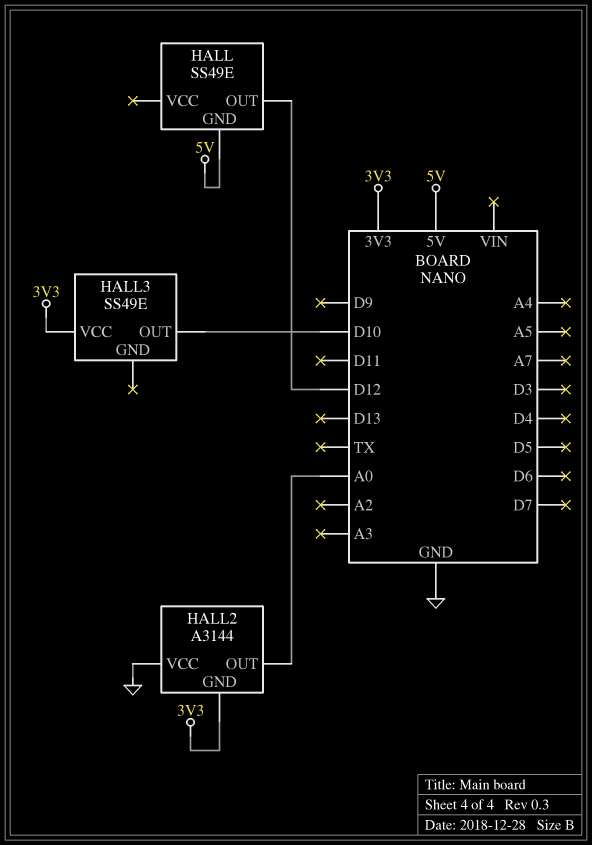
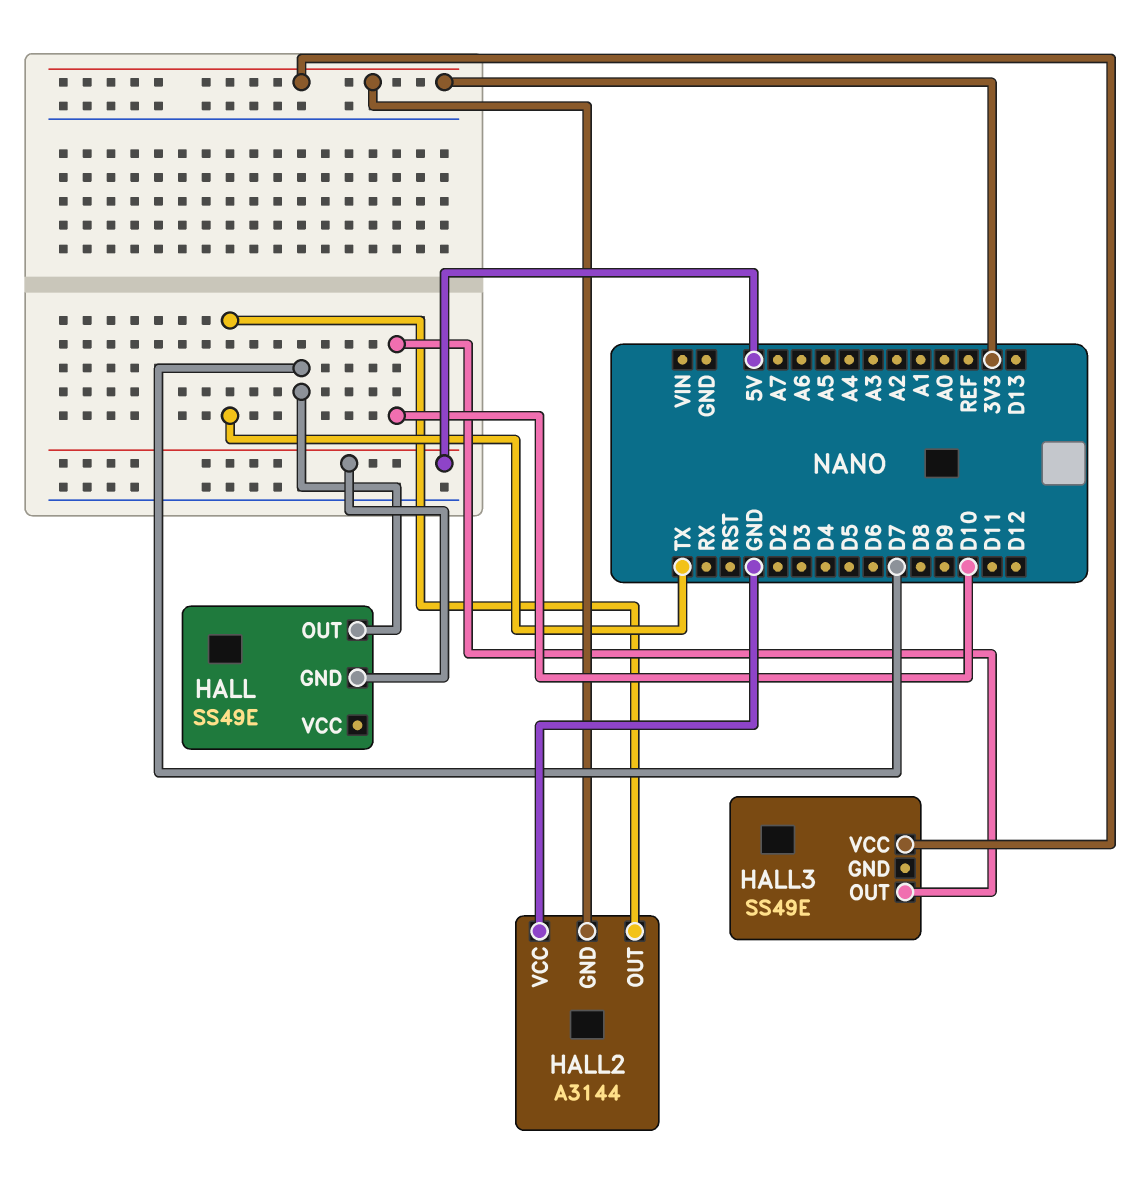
HALL pin OUT: D12 -> D7
HALL2 pin OUT: A0 -> TX

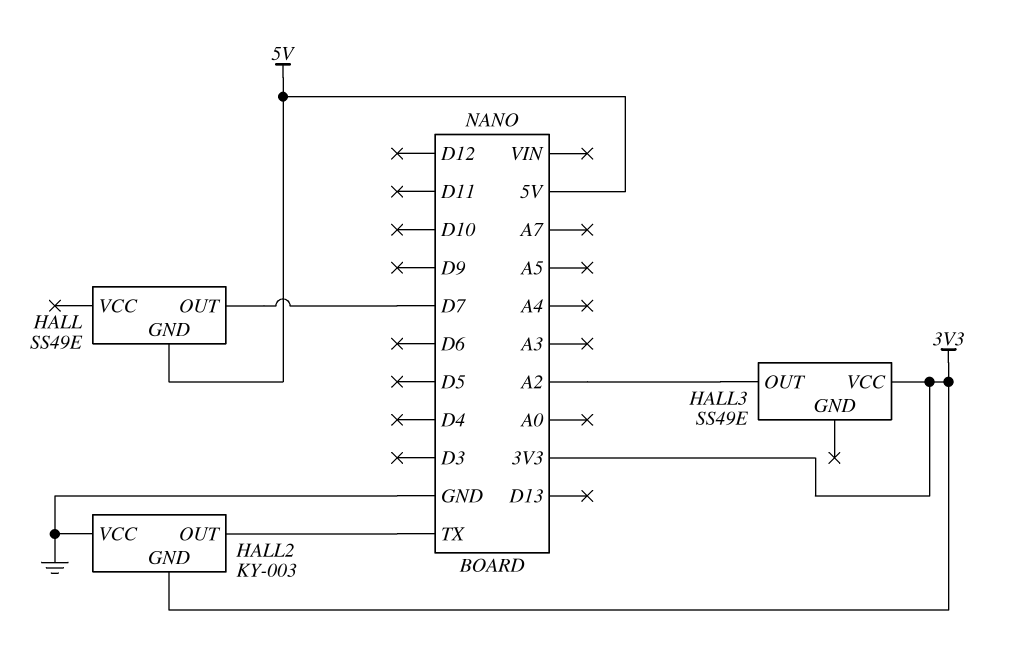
HALL2: A3144 -> KY-003
HALL3 pin OUT: D10 -> A2

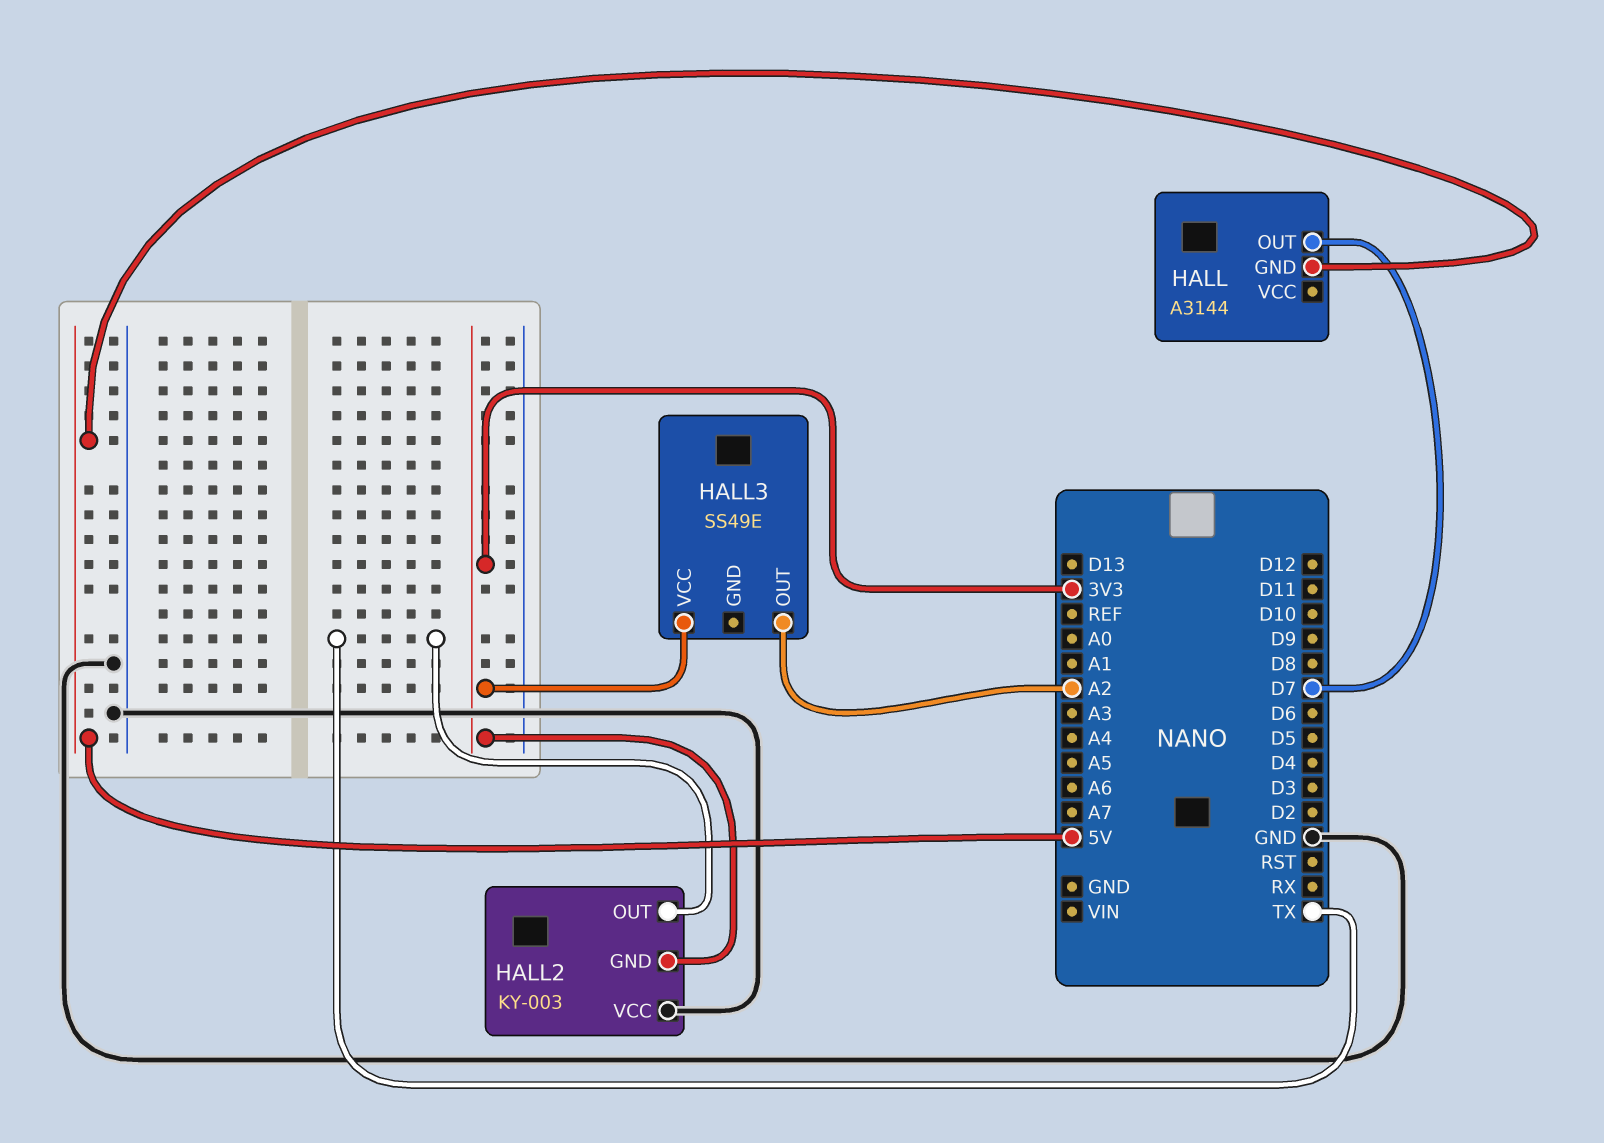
HALL: SS49E -> A3144

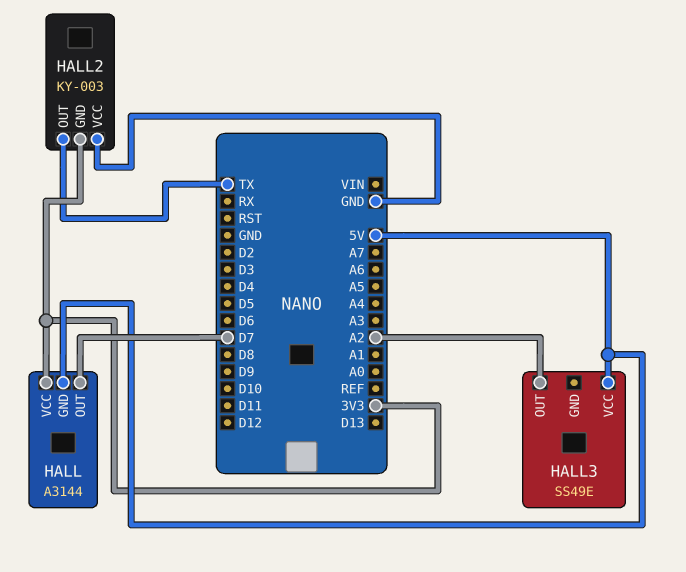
HALL pin VCC: none -> 3V3
HALL3 pin VCC: 3V3 -> 5V

